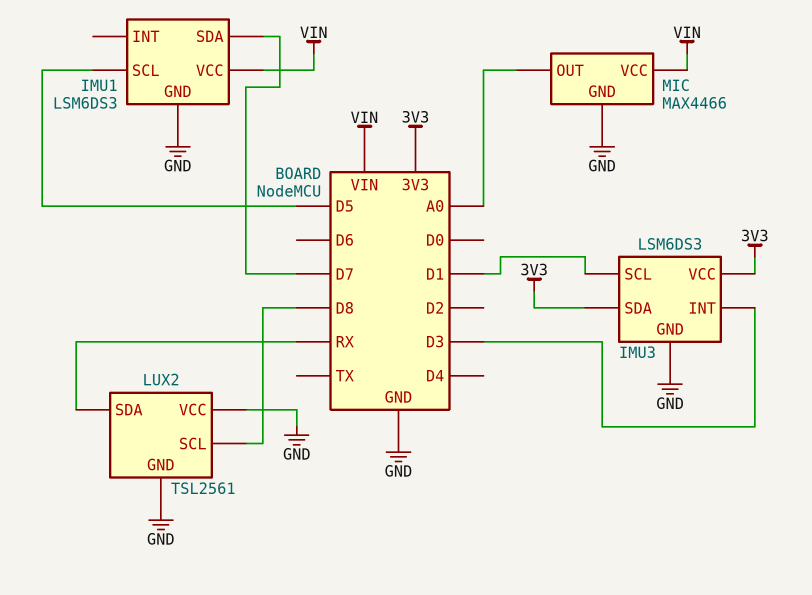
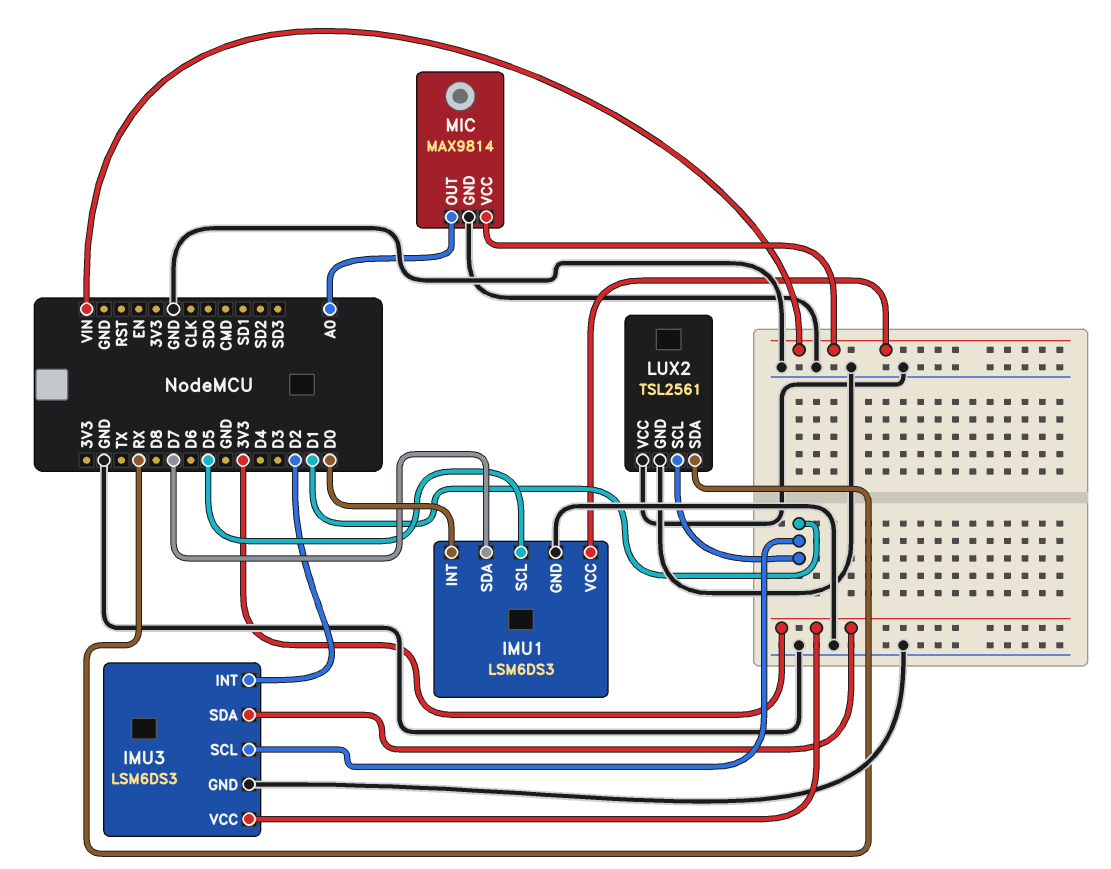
IMU1 pin INT: none -> D0
IMU3 pin INT: D3 -> D2
LUX2 pin SCL: D8 -> D1
MIC: MAX4466 -> MAX9814

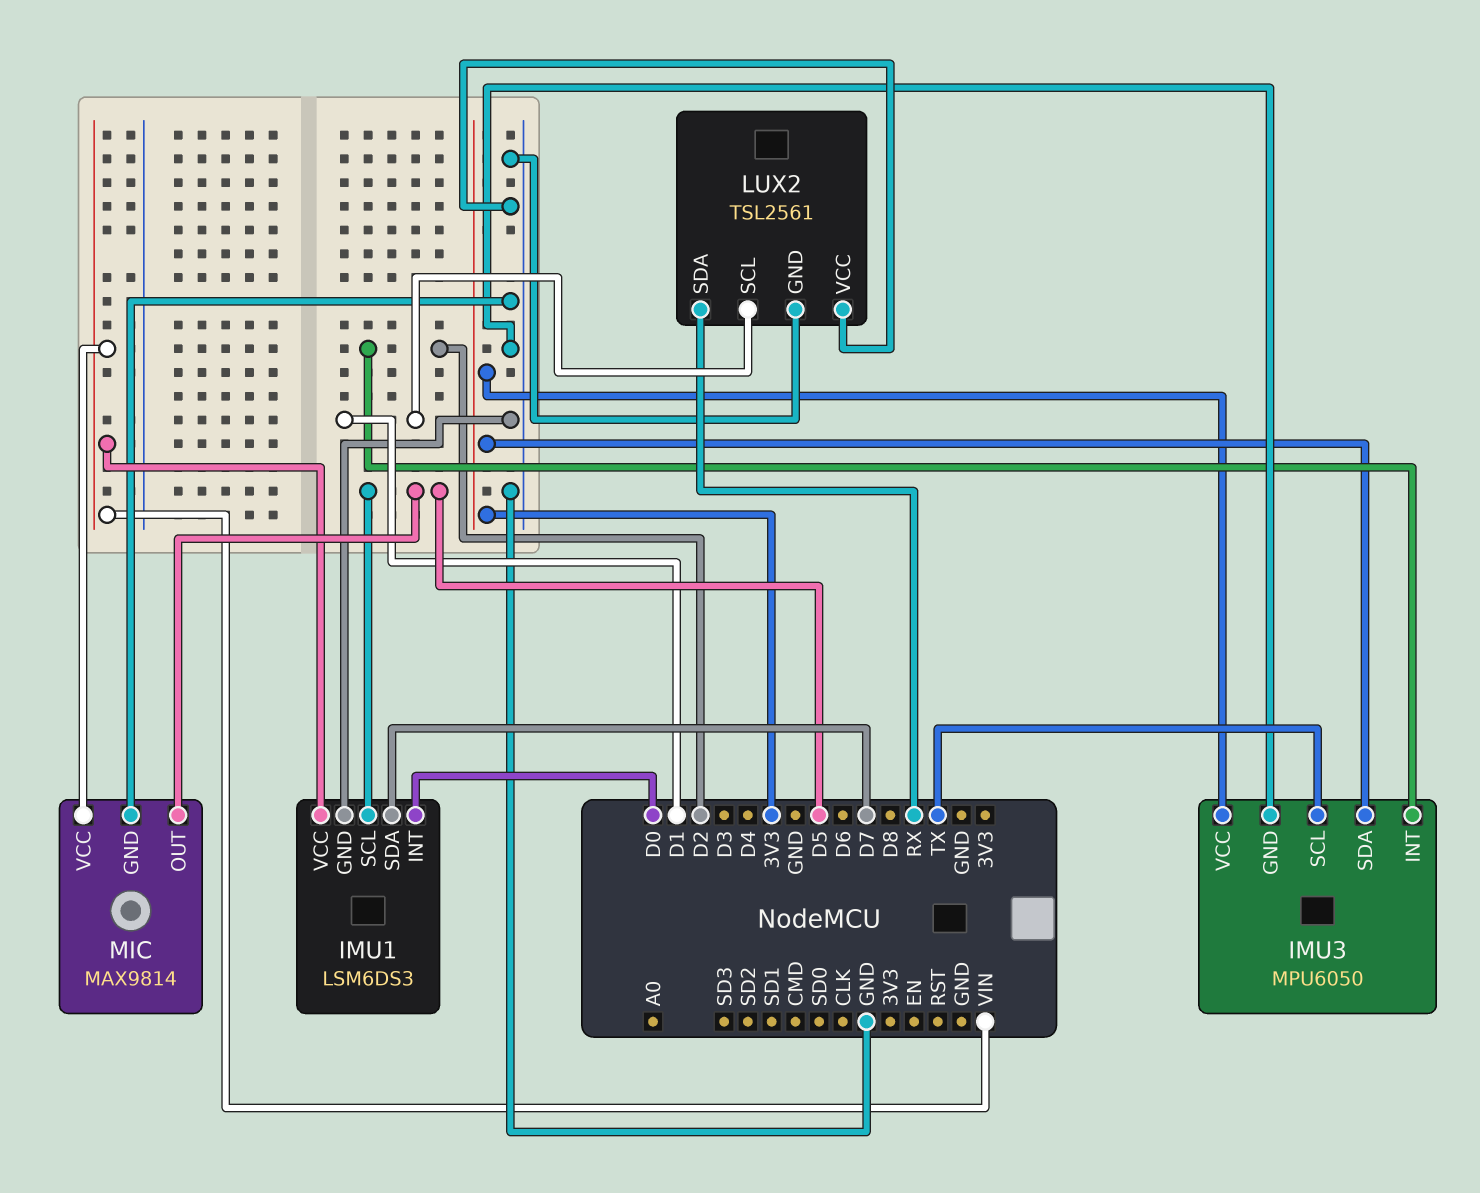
IMU3: LSM6DS3 -> MPU6050
IMU3 pin SCL: D1 -> TX
MIC pin OUT: A0 -> D5

